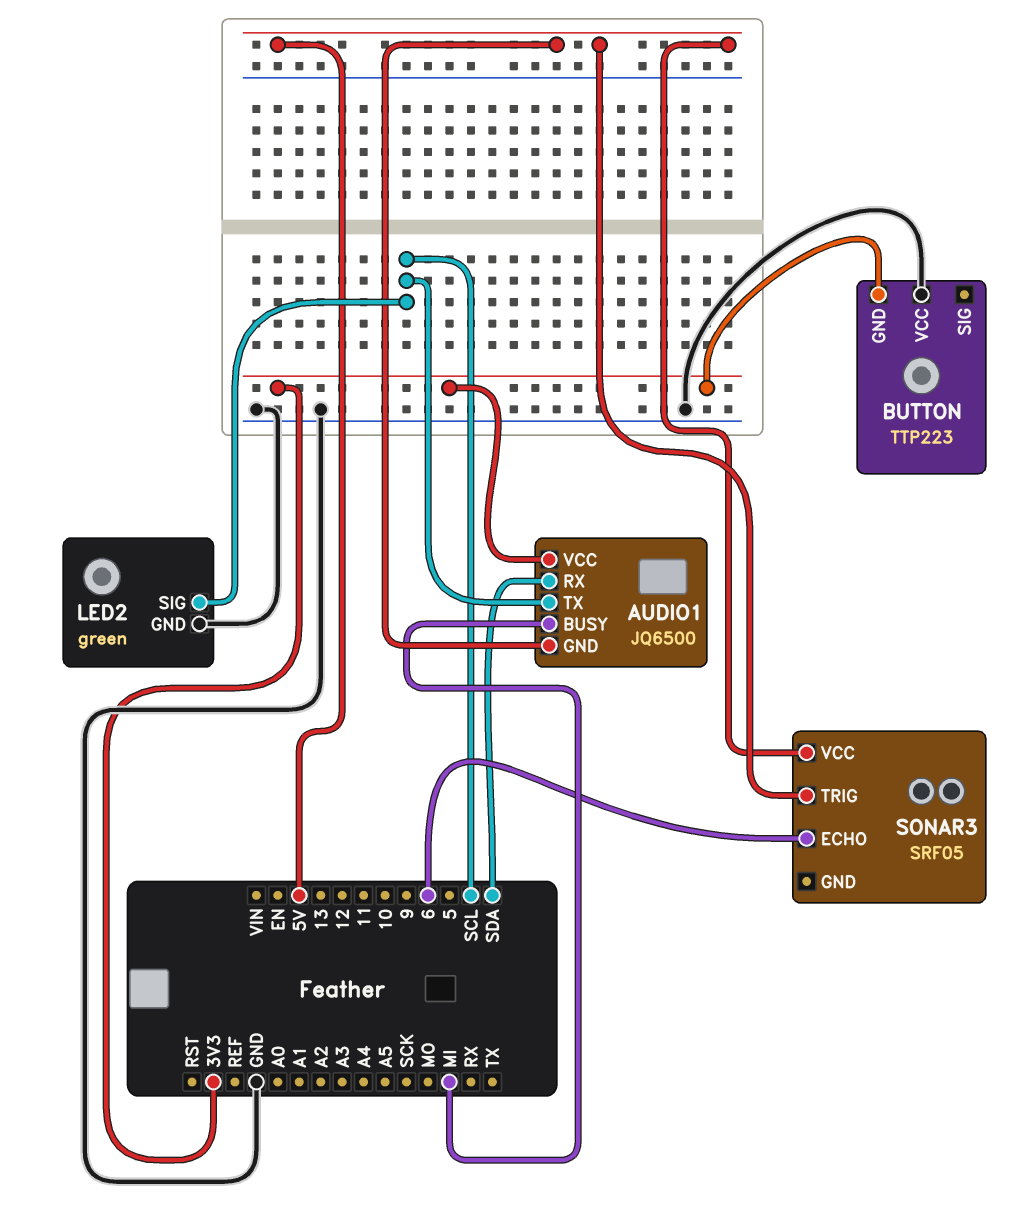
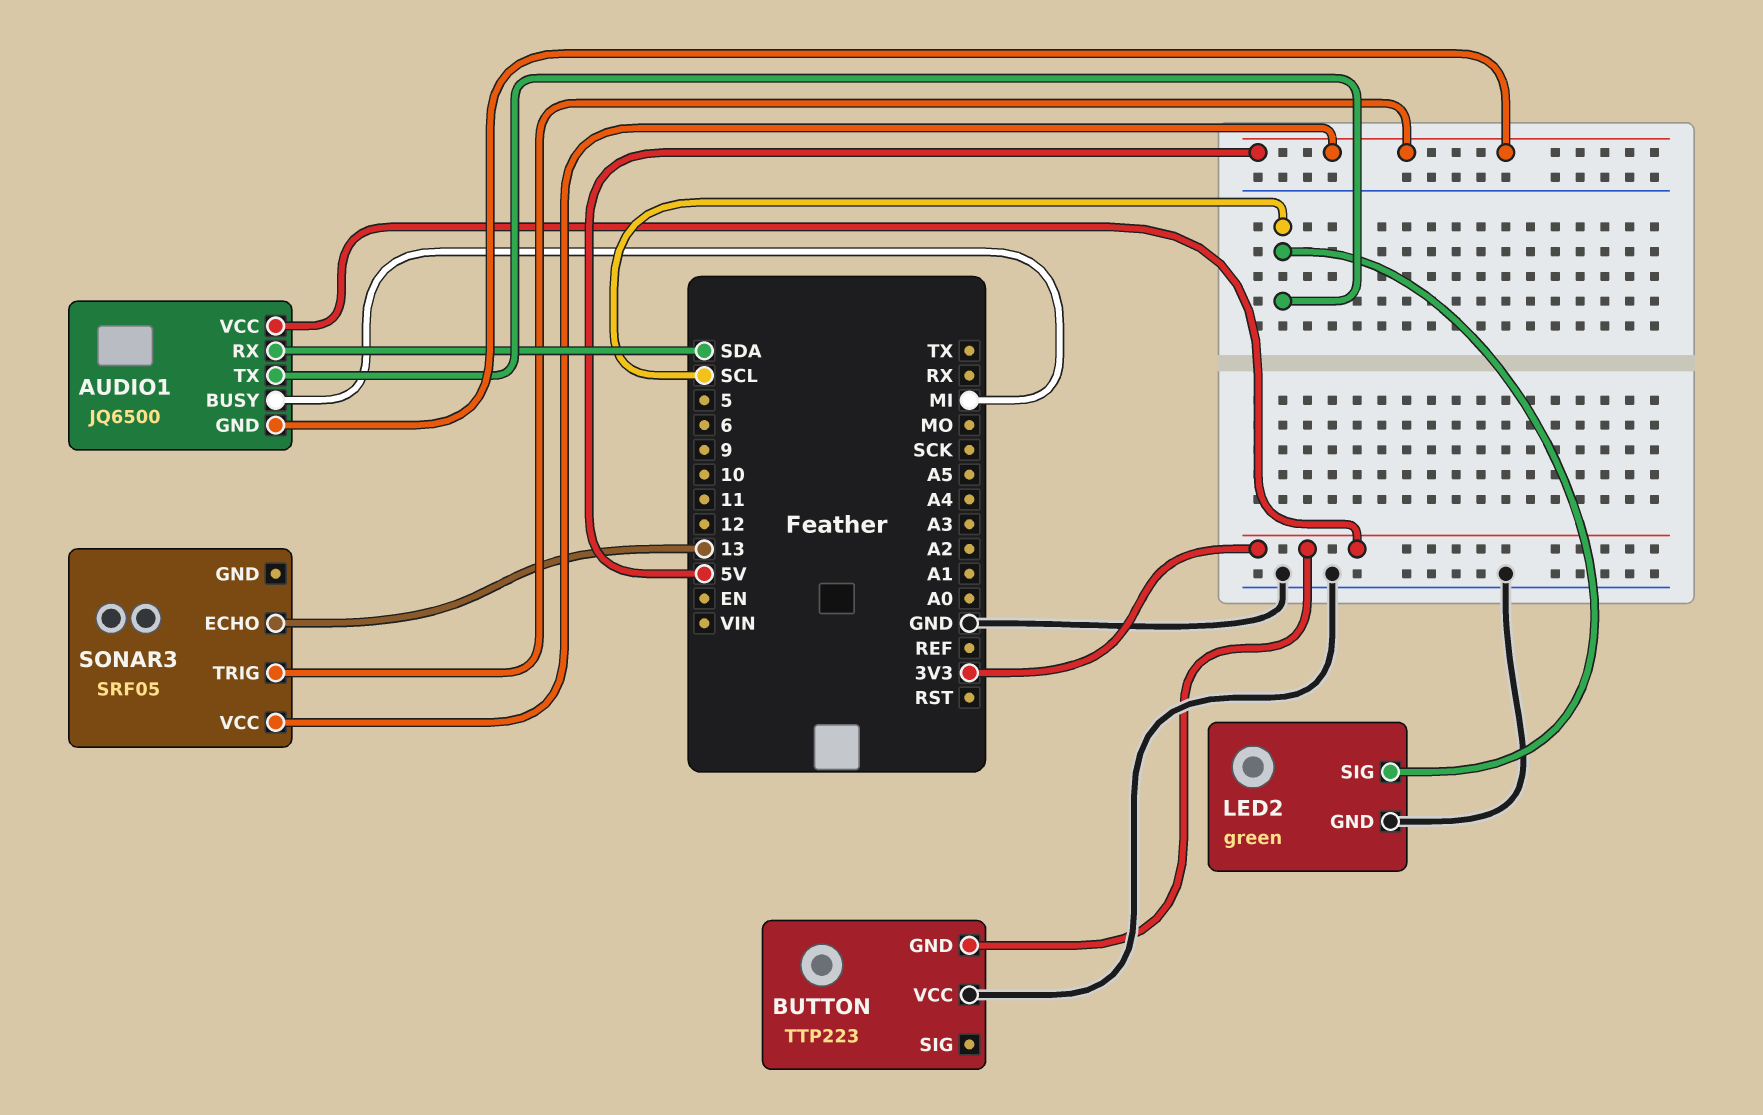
SONAR3 pin ECHO: 6 -> 13

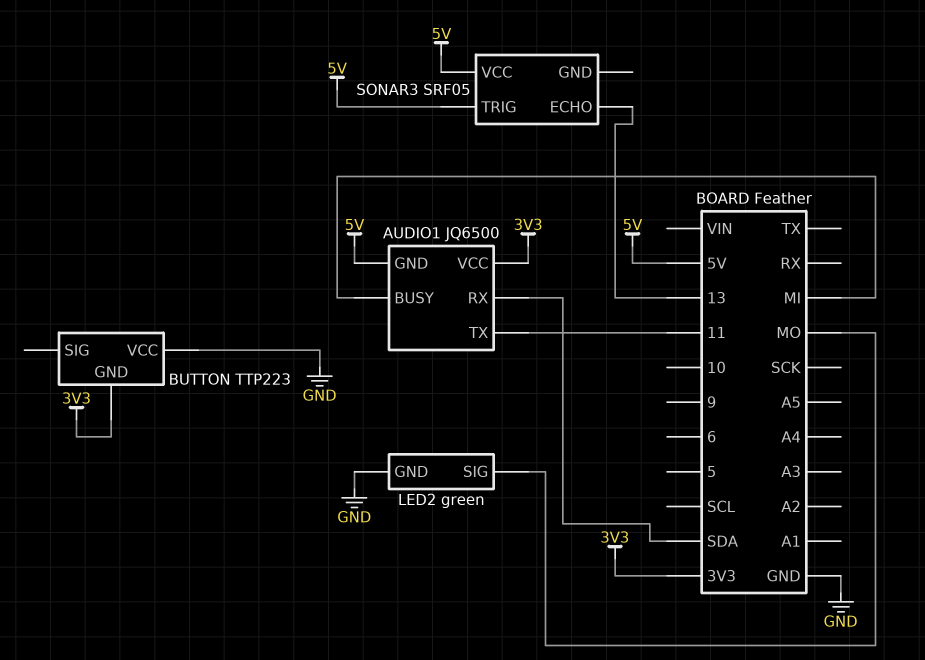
AUDIO1 pin TX: SCL -> 11
LED2 pin SIG: SCL -> MO

